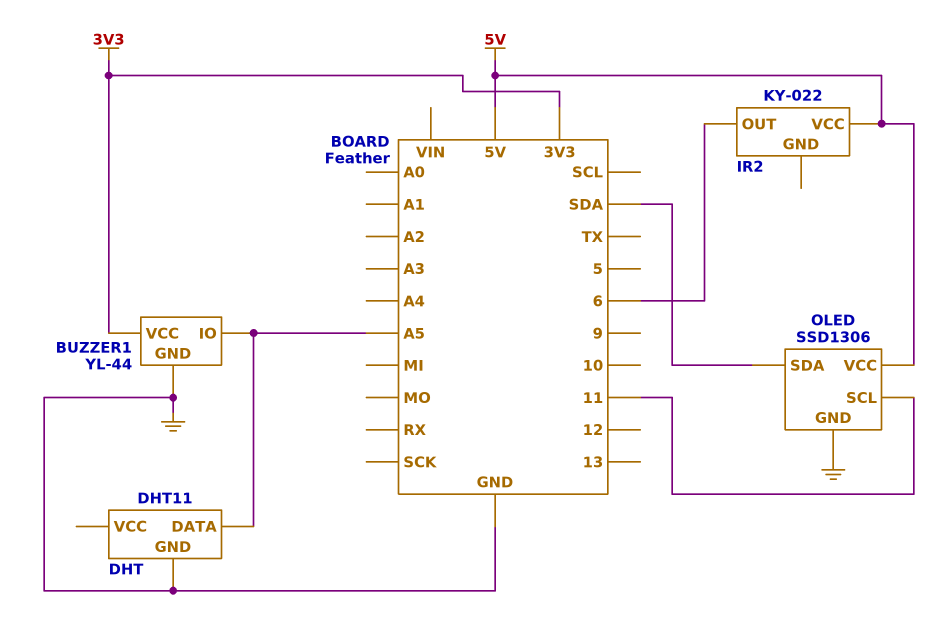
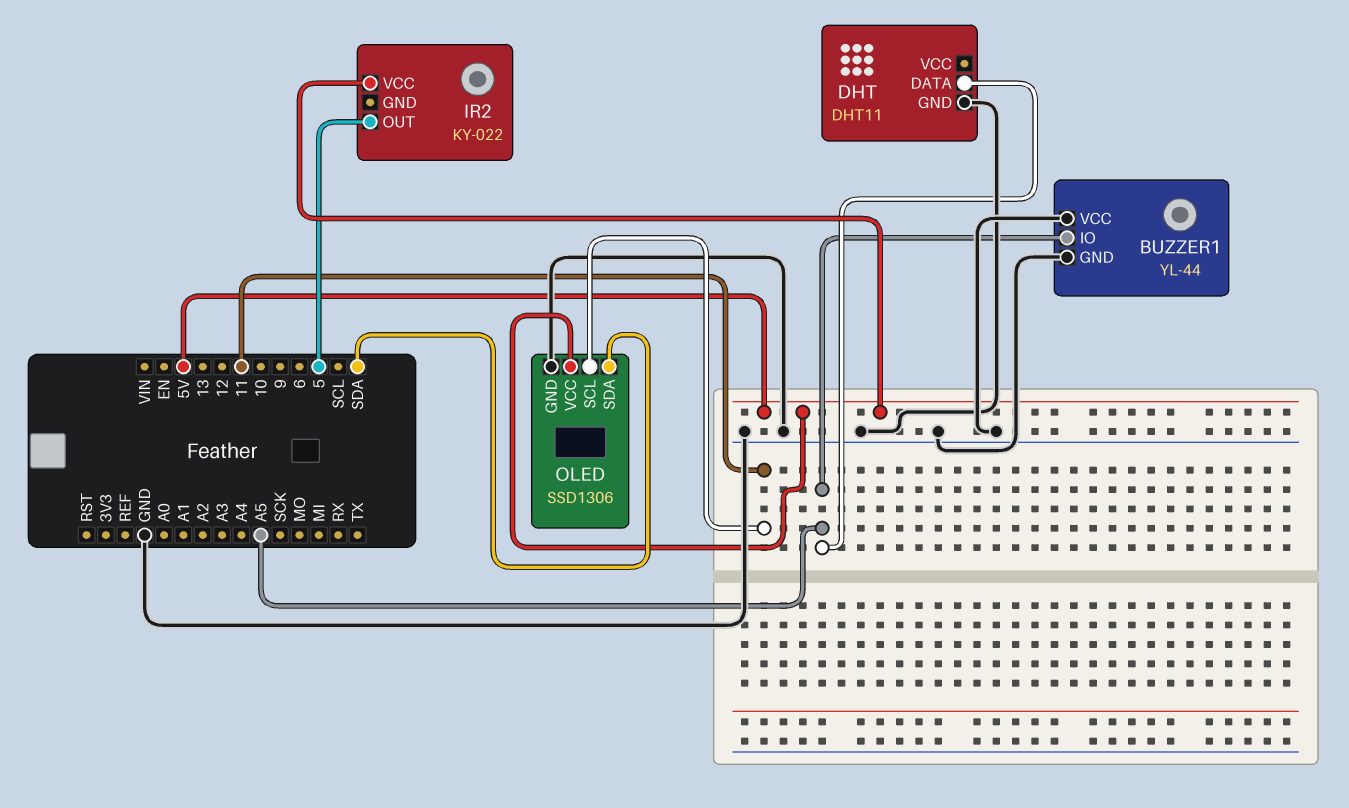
BUZZER1 pin VCC: 3V3 -> GND
IR2 pin OUT: 6 -> 5

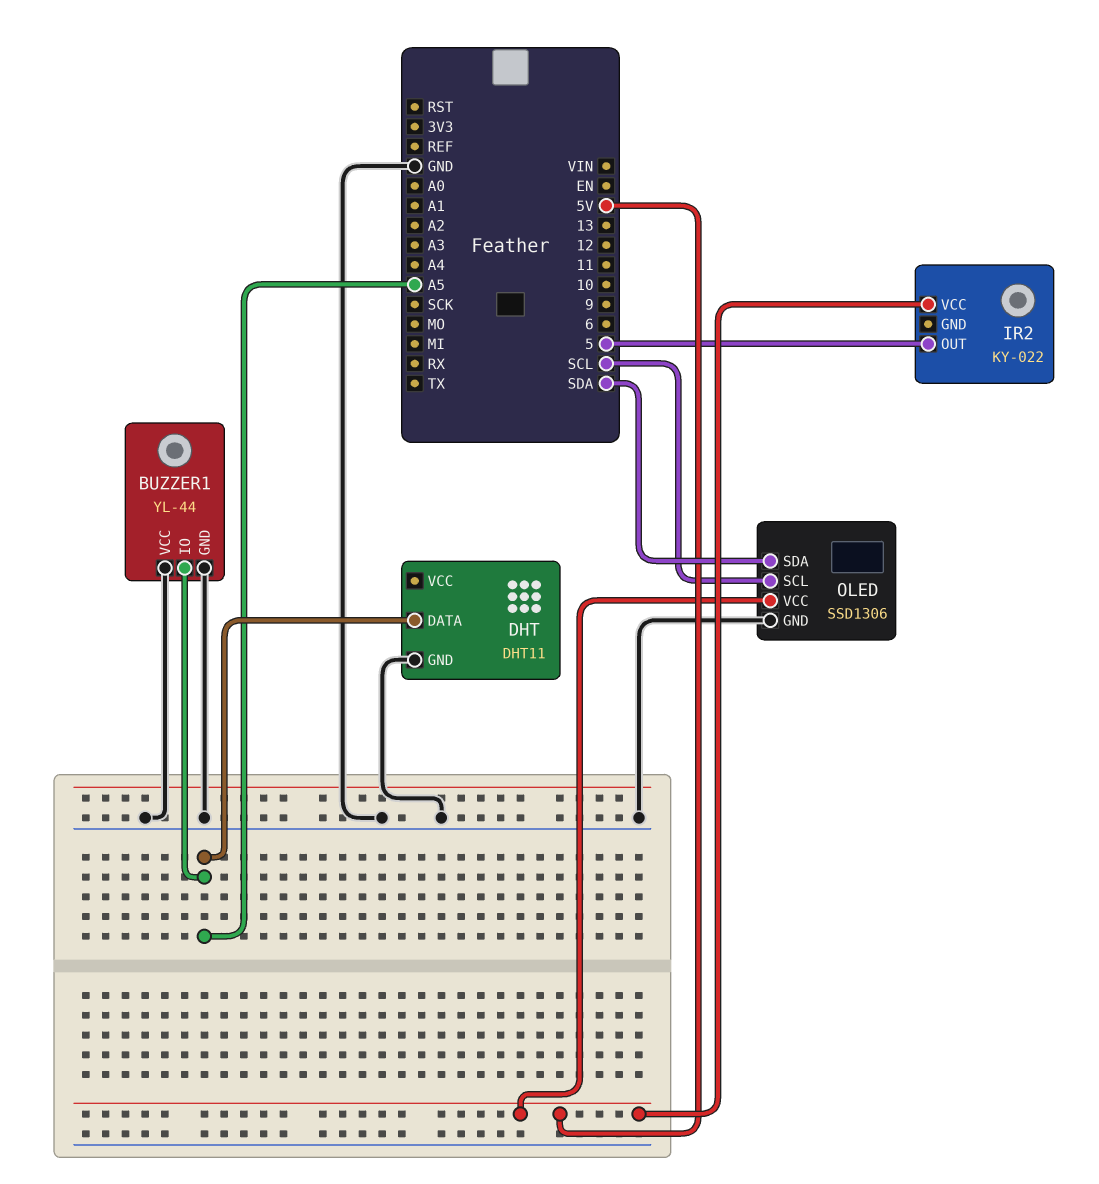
OLED pin SCL: 11 -> SCL

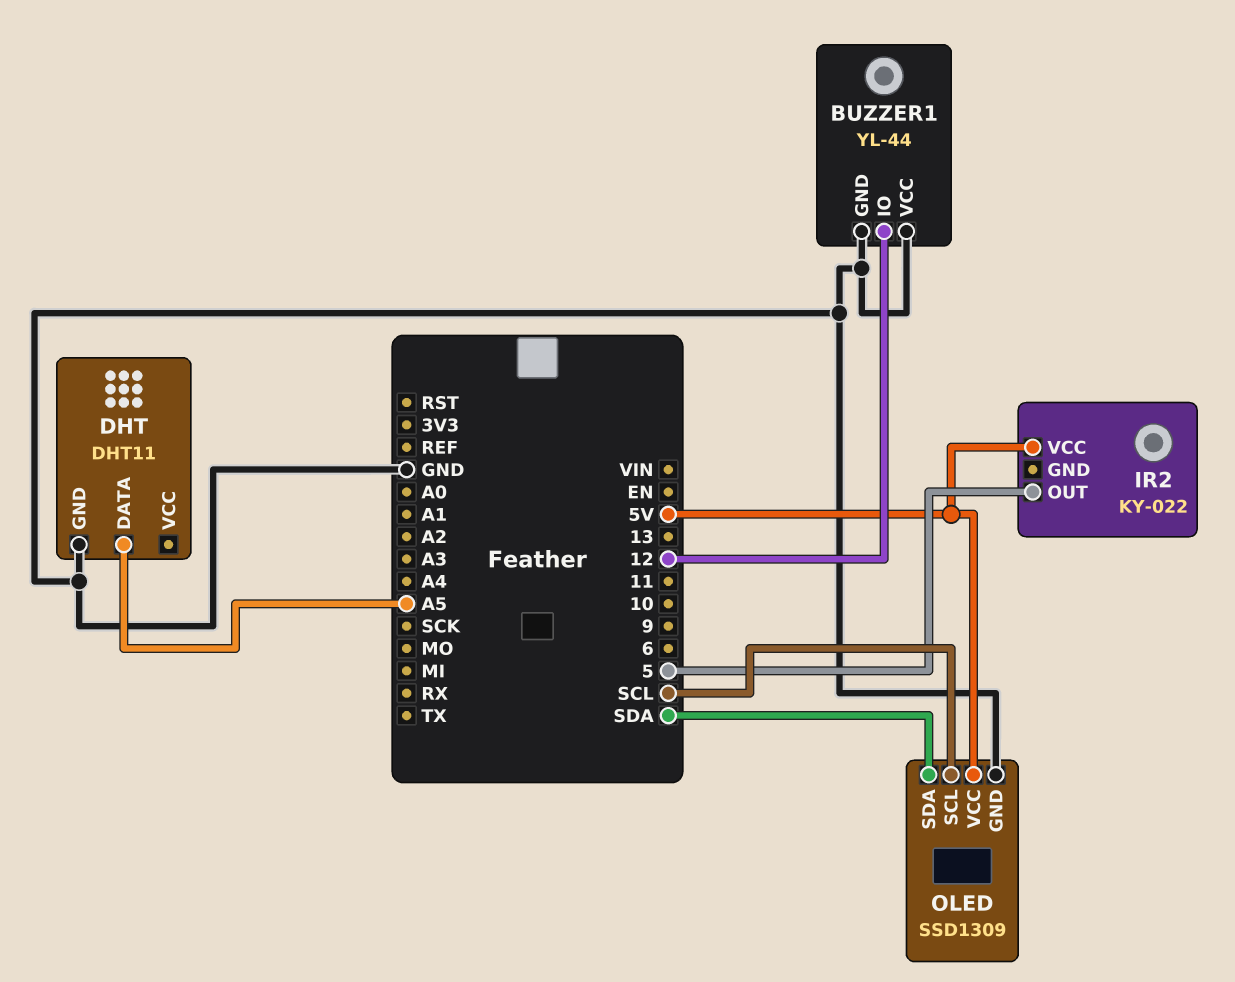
BUZZER1 pin IO: A5 -> 12
OLED: SSD1306 -> SSD1309

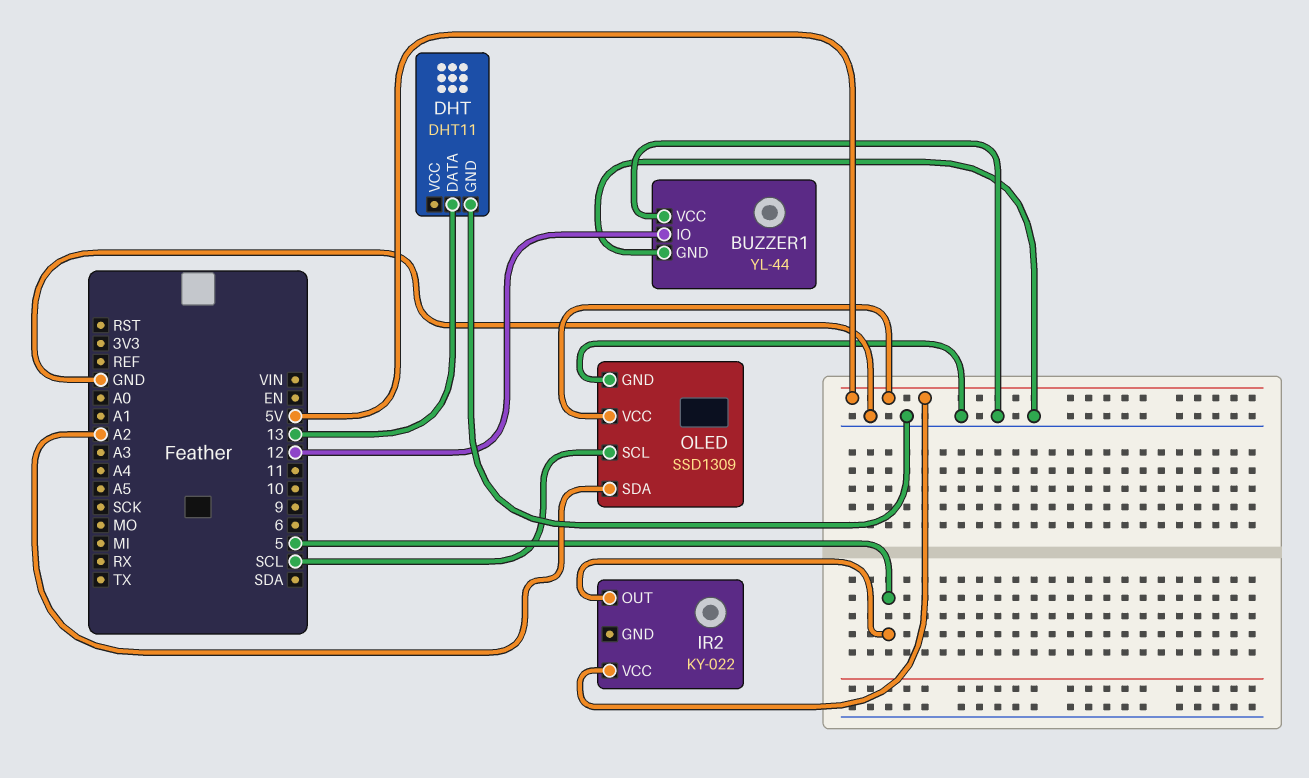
DHT pin DATA: A5 -> 13
OLED pin SDA: SDA -> A2

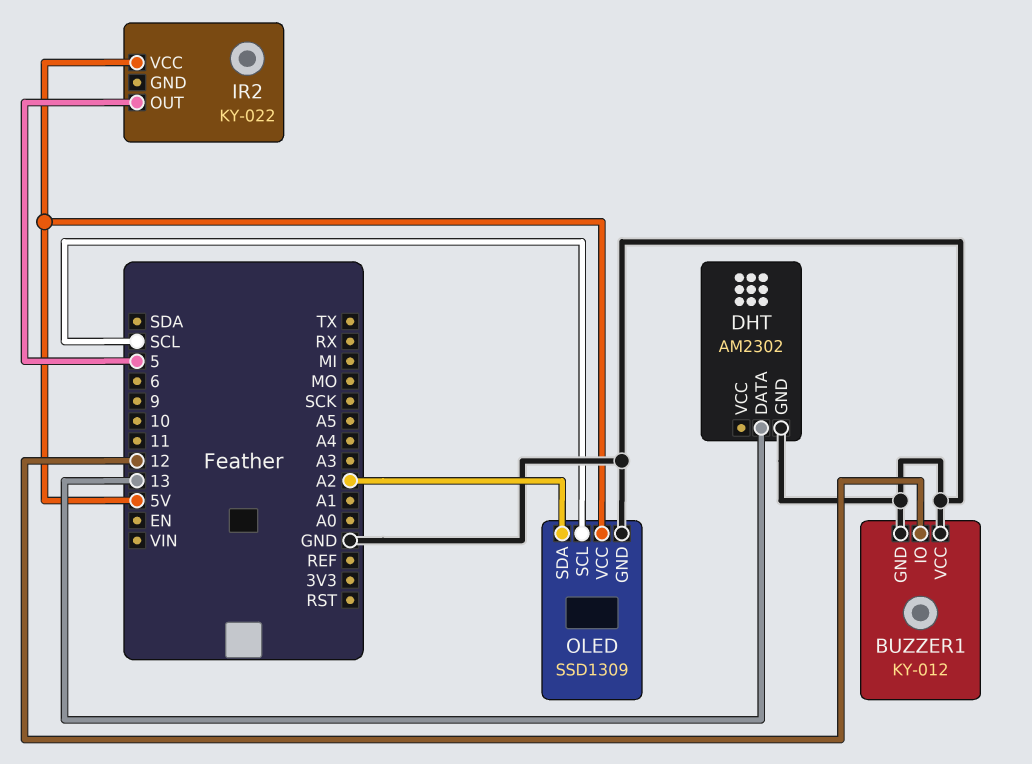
BUZZER1: YL-44 -> KY-012
DHT: DHT11 -> AM2302

